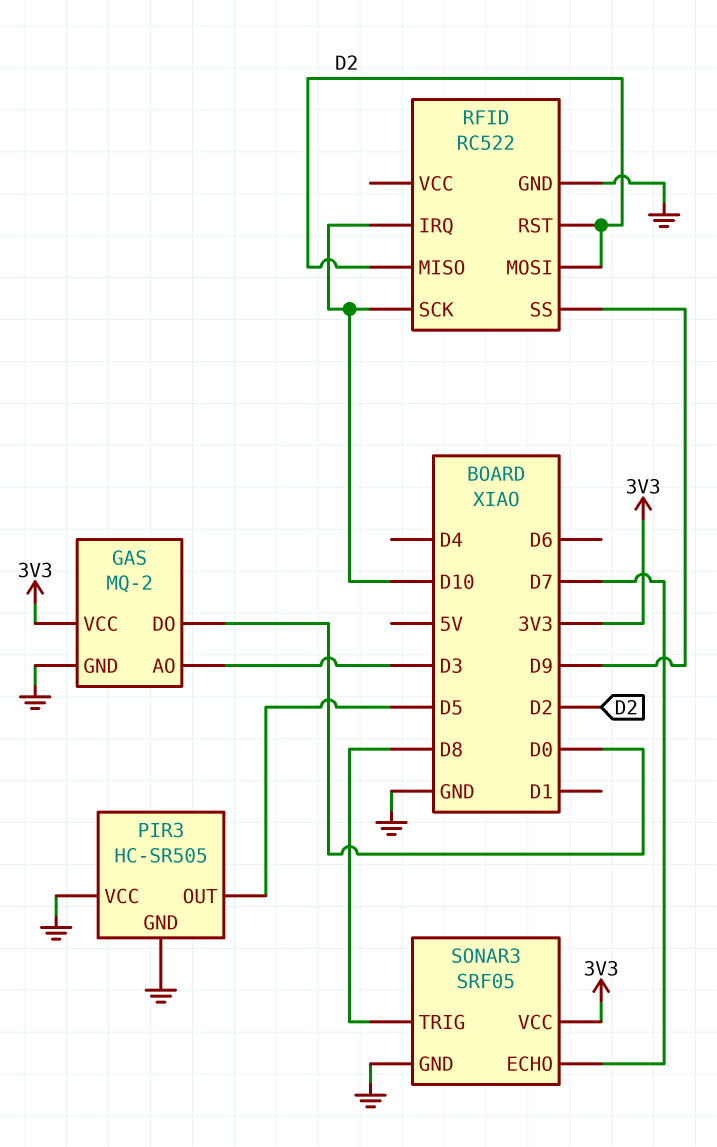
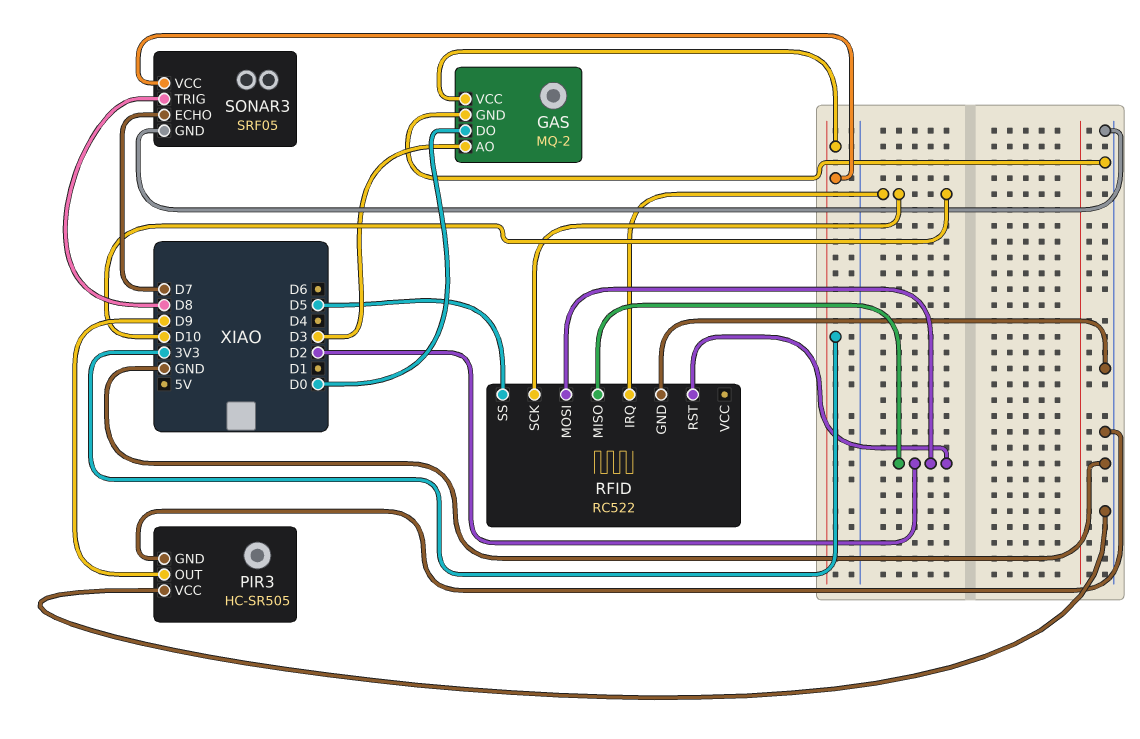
PIR3 pin OUT: D5 -> D9
RFID pin SS: D9 -> D5

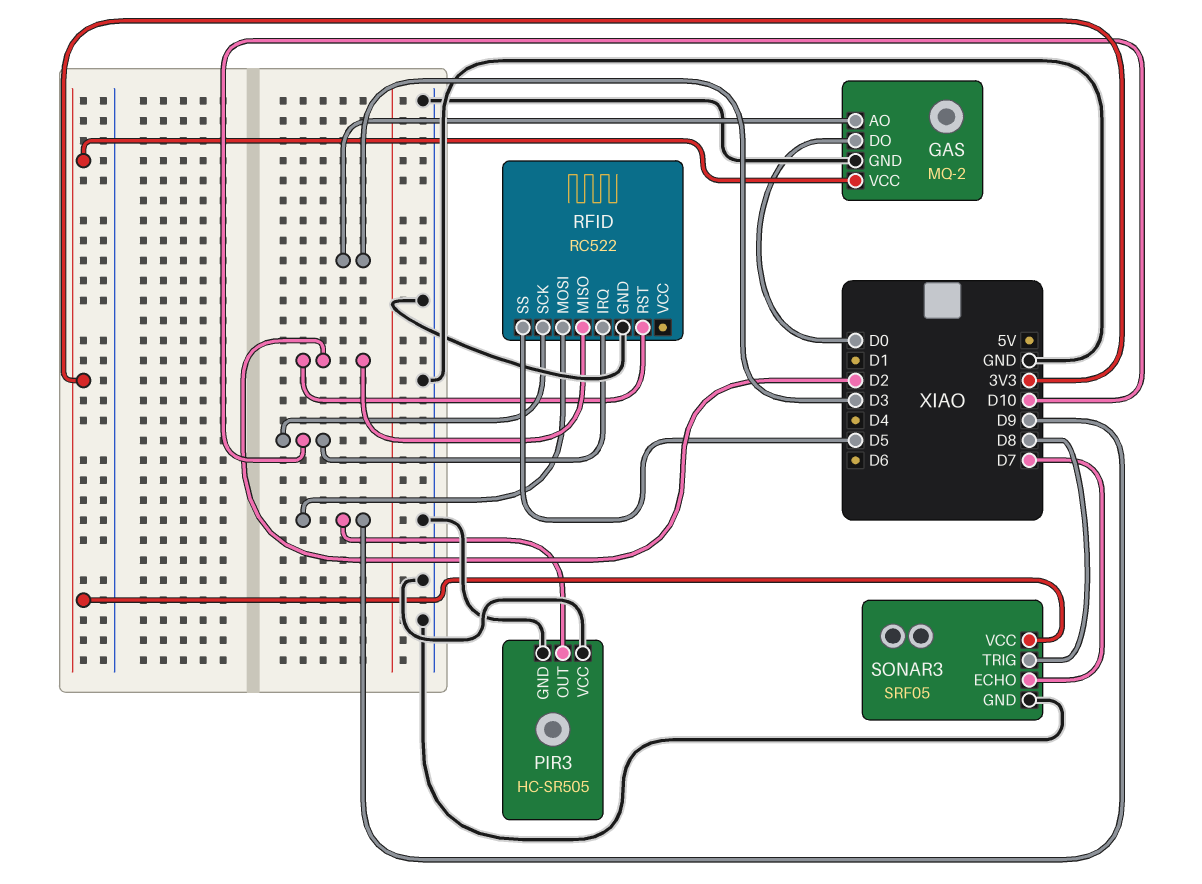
RFID pin MOSI: D2 -> D9

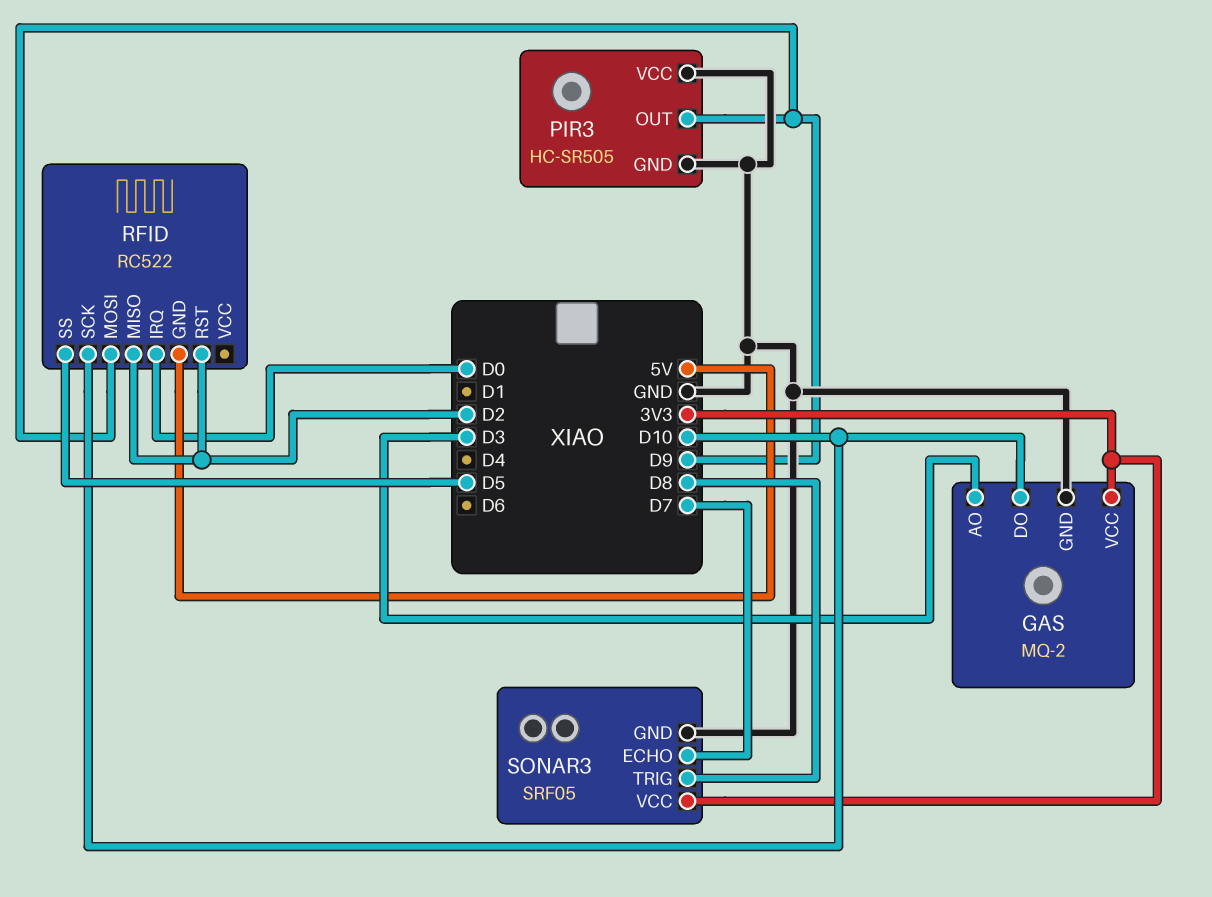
GAS pin DO: D0 -> D10
RFID pin GND: GND -> 5V
RFID pin IRQ: D10 -> D0

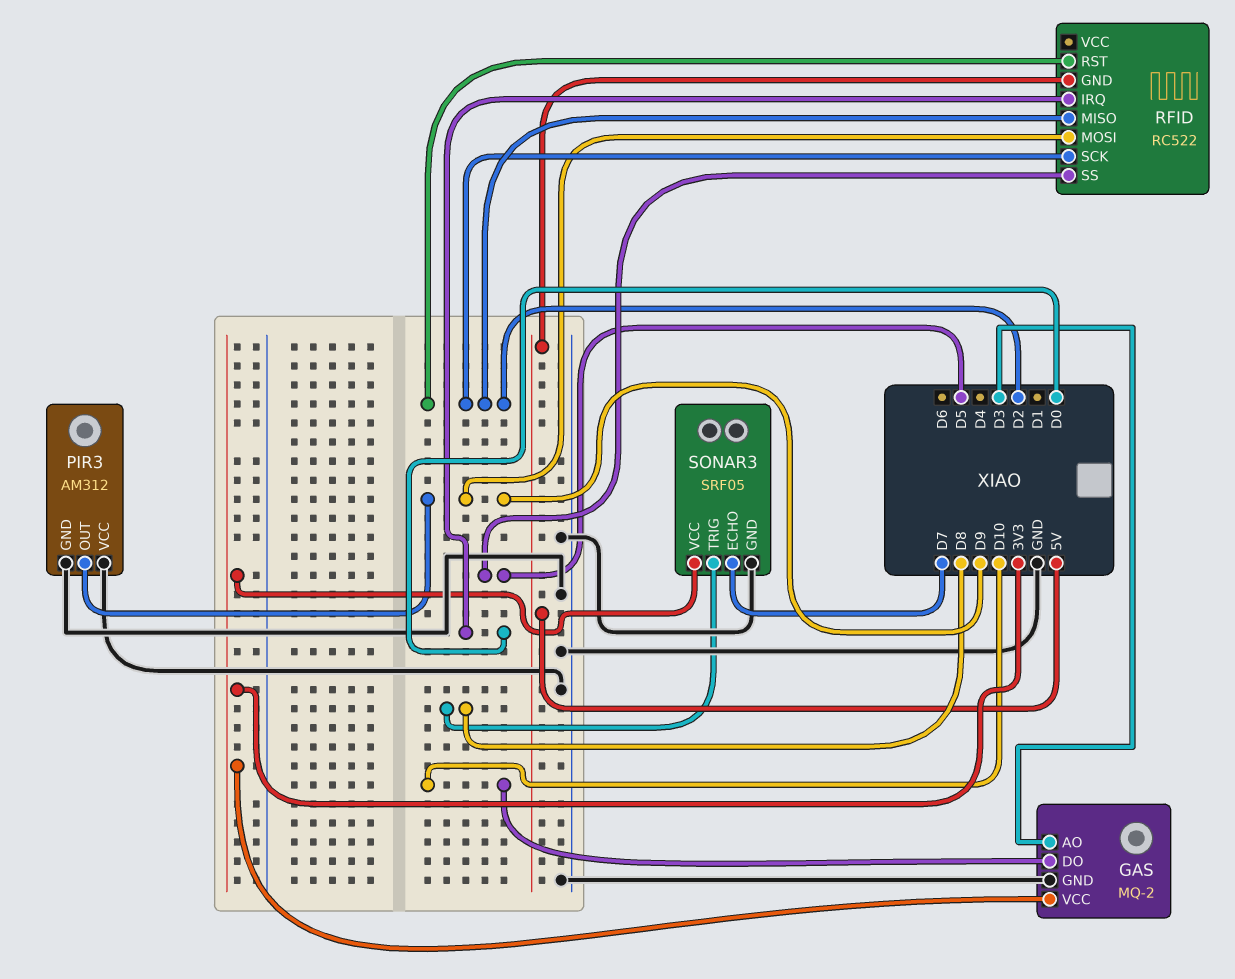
PIR3: HC-SR505 -> AM312
RFID pin SCK: D10 -> D2

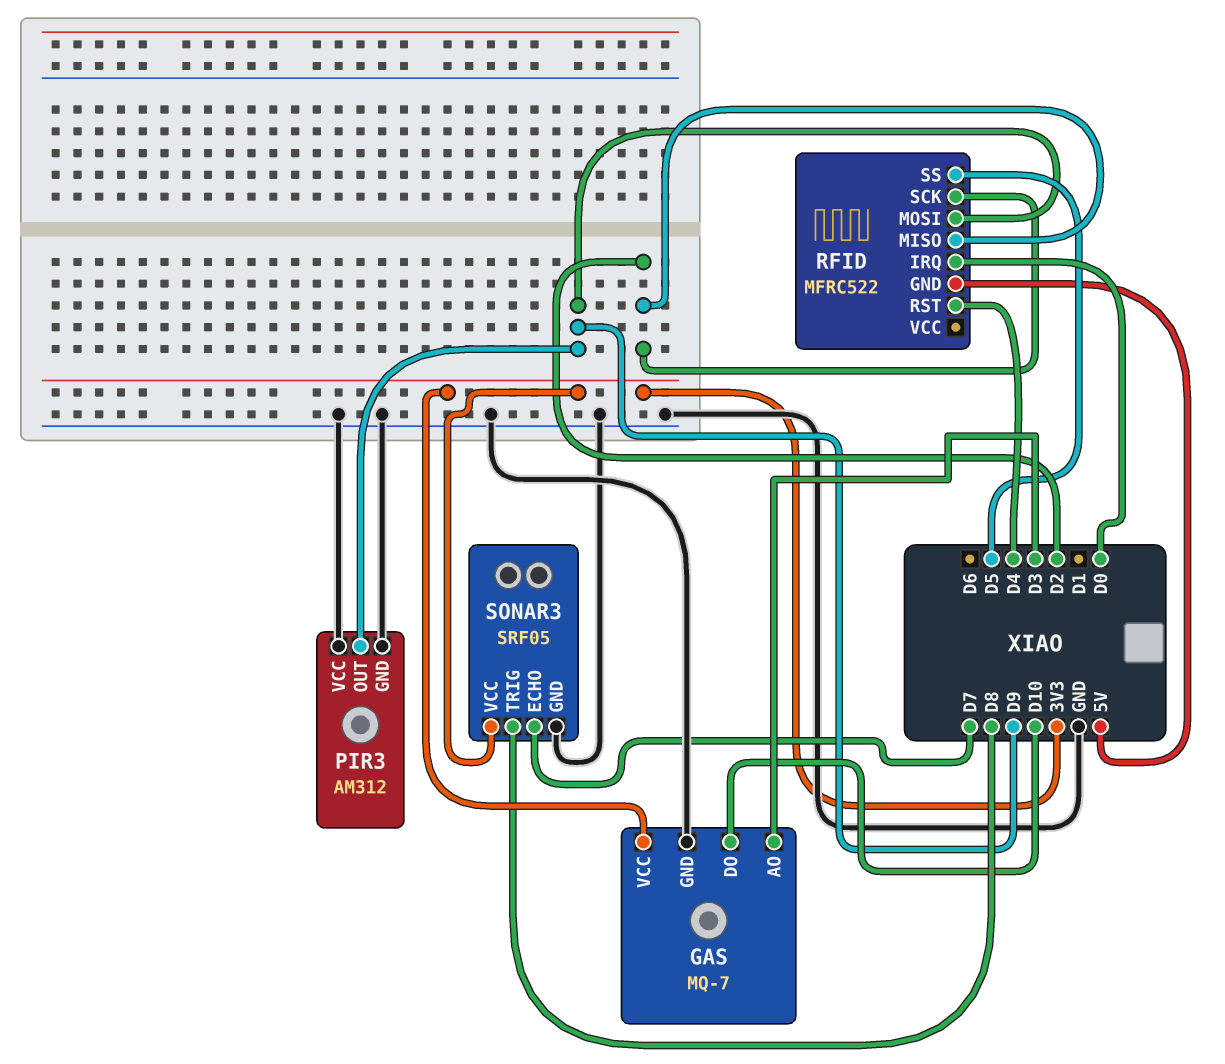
GAS: MQ-2 -> MQ-7
RFID: RC522 -> MFRC522
RFID pin RST: D2 -> D4

